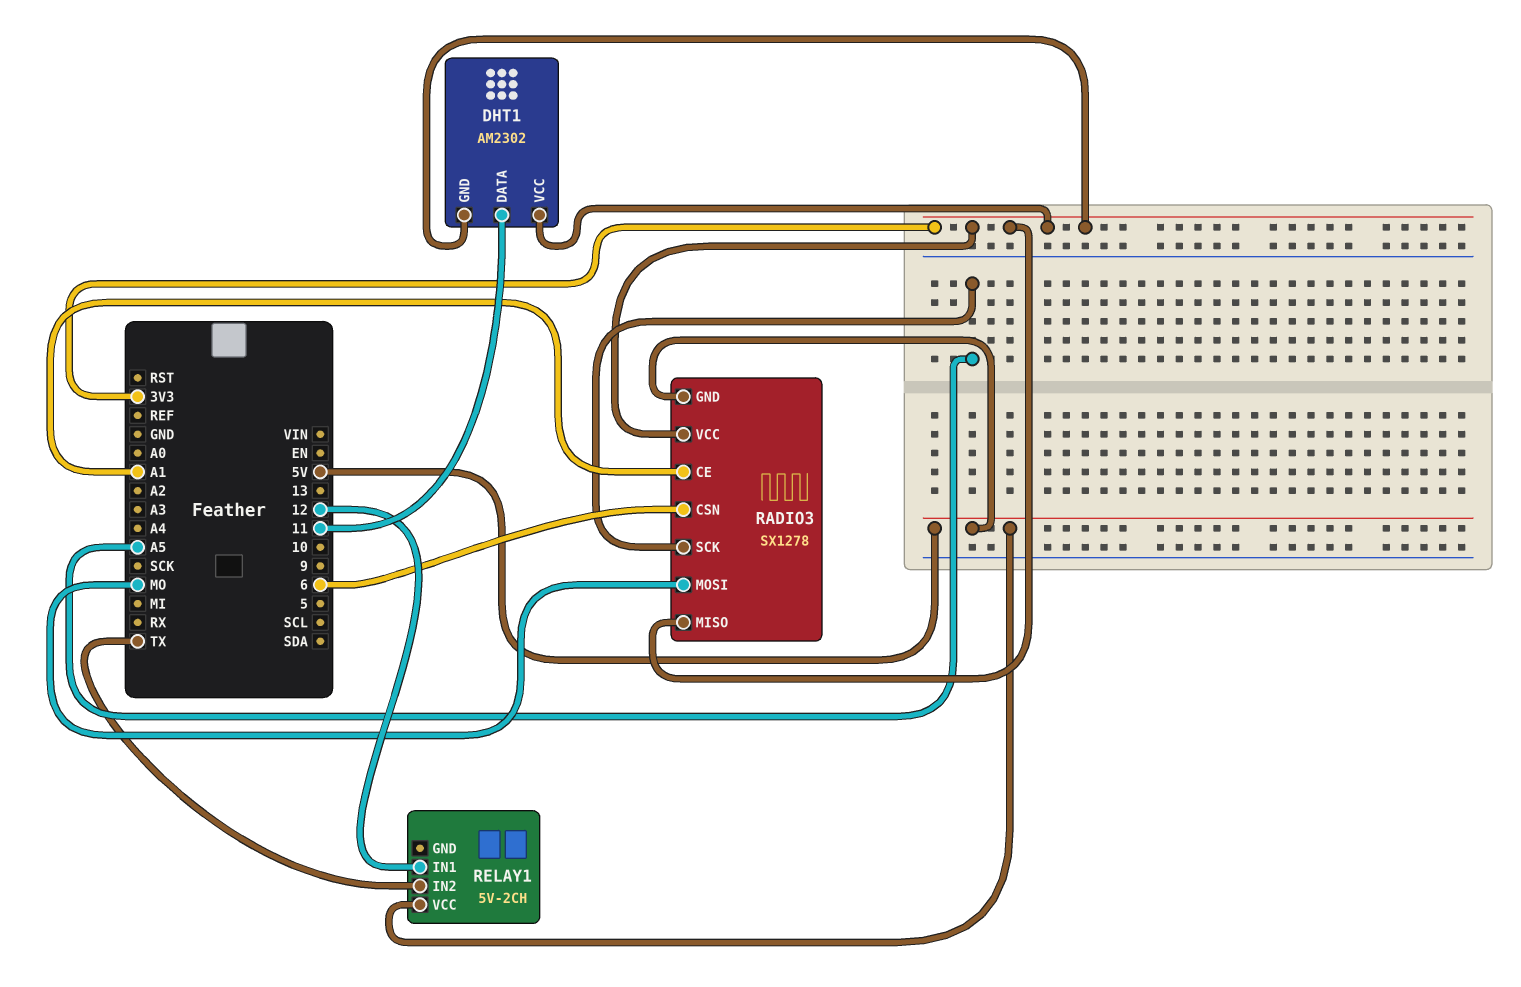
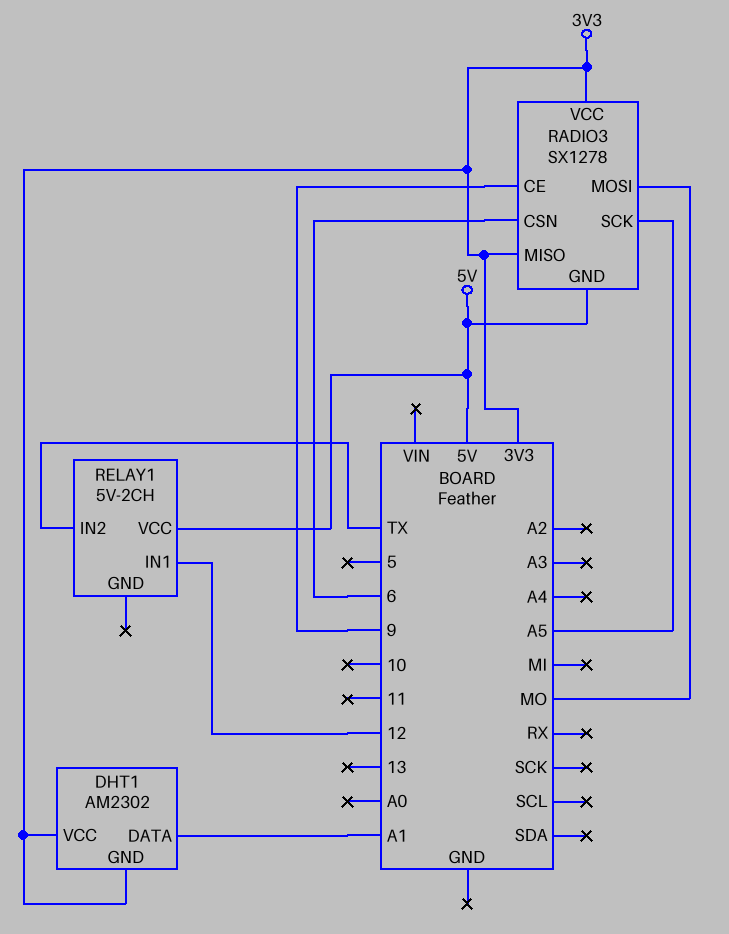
DHT1 pin DATA: 11 -> A1
RADIO3 pin CE: A1 -> 9

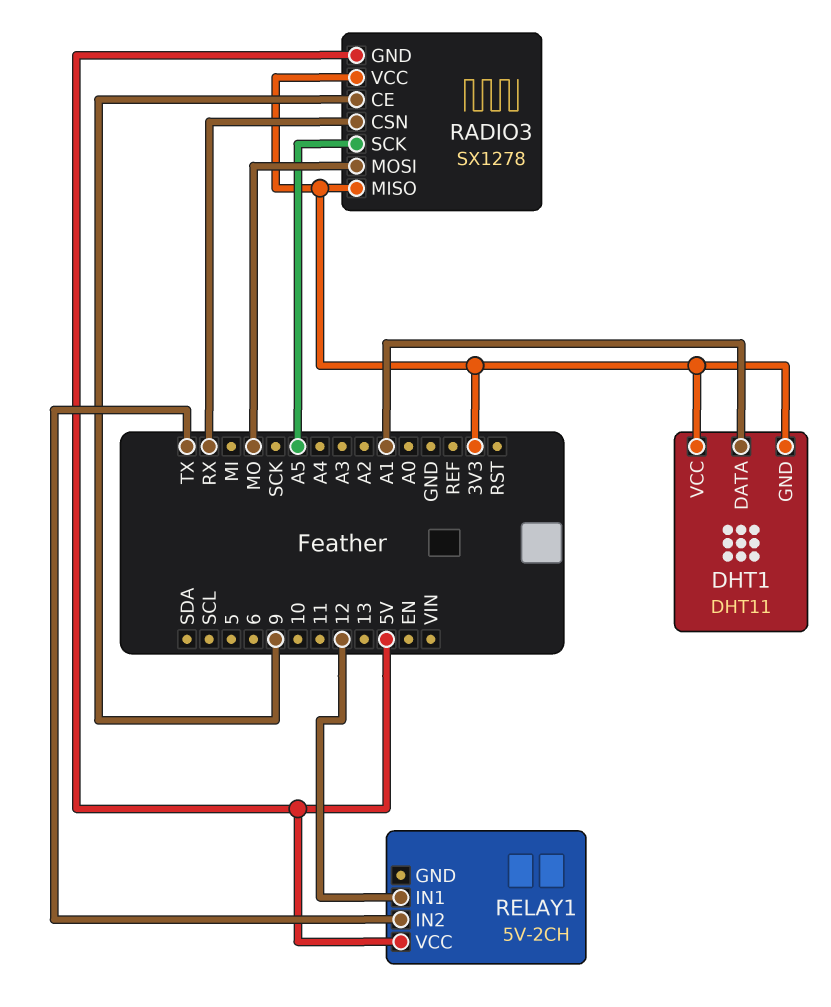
DHT1: AM2302 -> DHT11
RADIO3 pin CSN: 6 -> RX

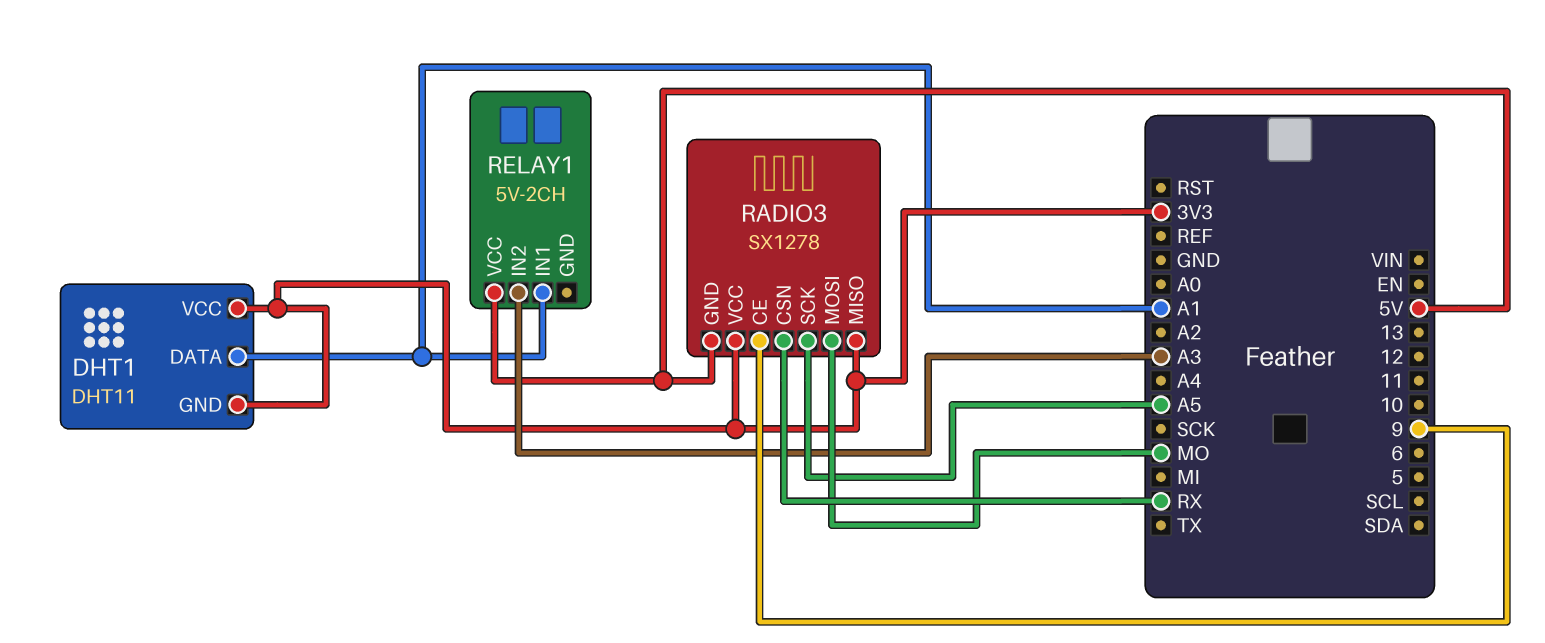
RELAY1 pin IN1: 12 -> A1
RELAY1 pin IN2: TX -> A3

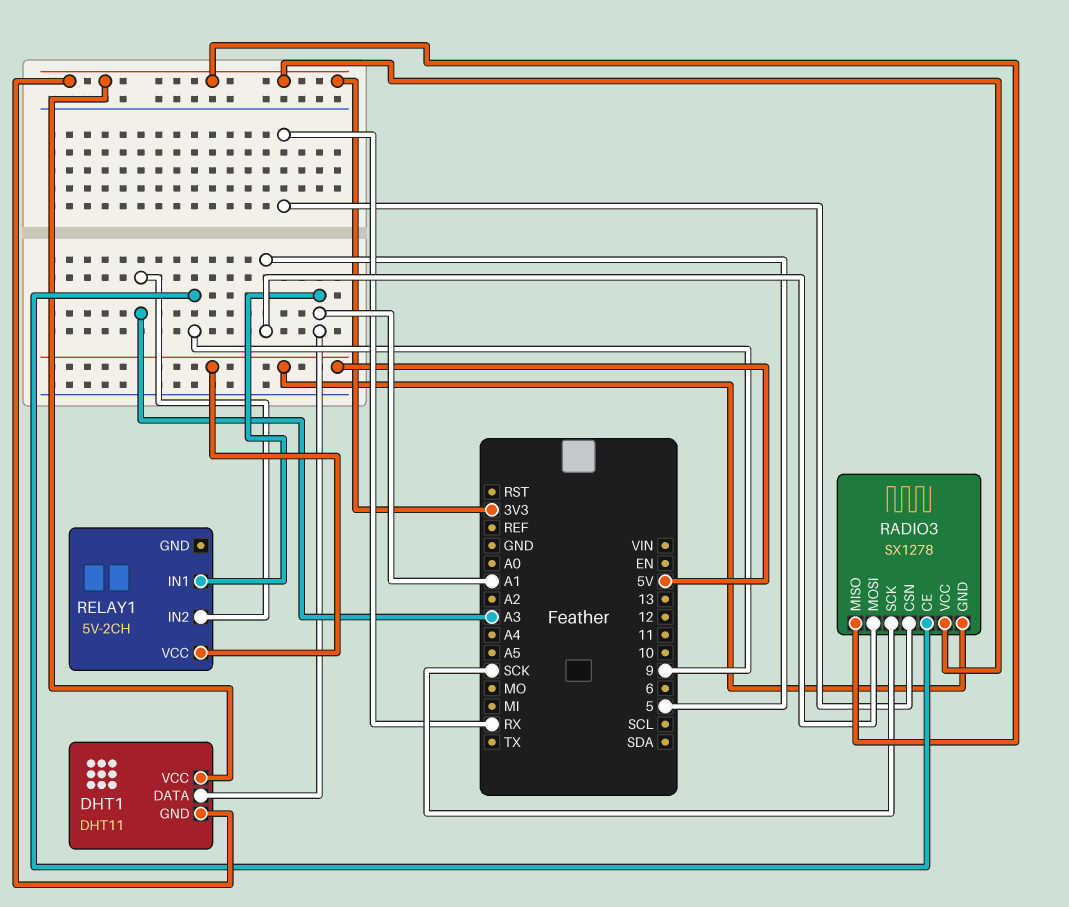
RADIO3 pin MOSI: MO -> 5
RADIO3 pin SCK: A5 -> SCK

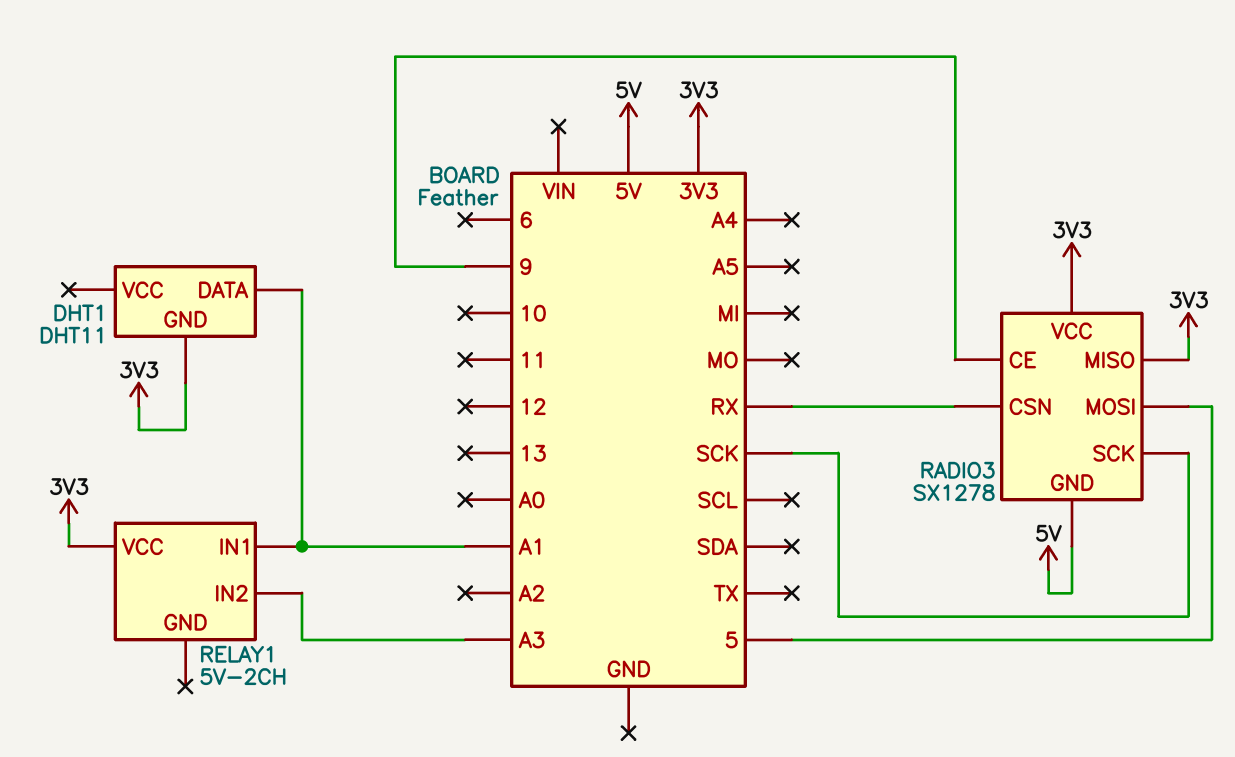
DHT1 pin VCC: 3V3 -> none
RELAY1 pin VCC: 5V -> 3V3

